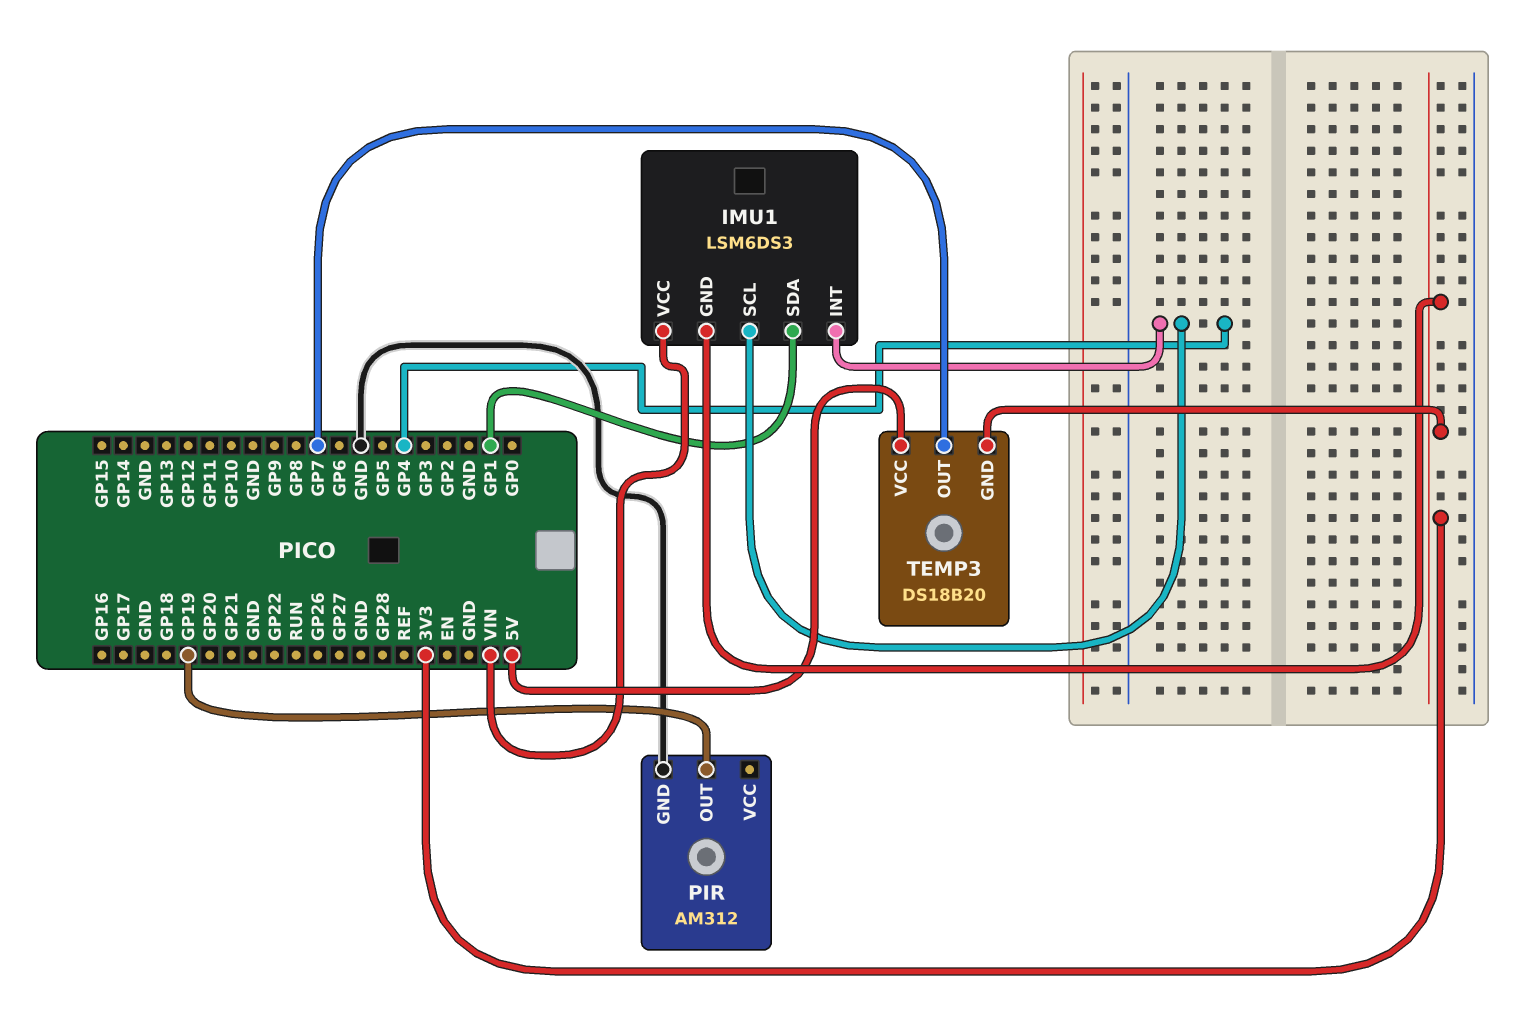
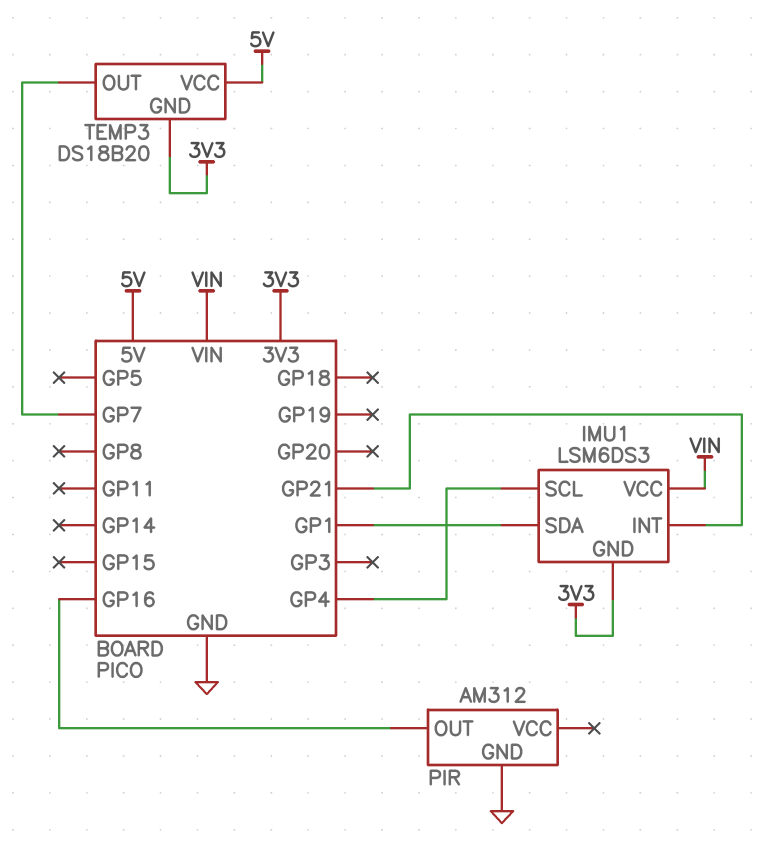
IMU1 pin INT: GP4 -> GP21
PIR pin OUT: GP19 -> GP16

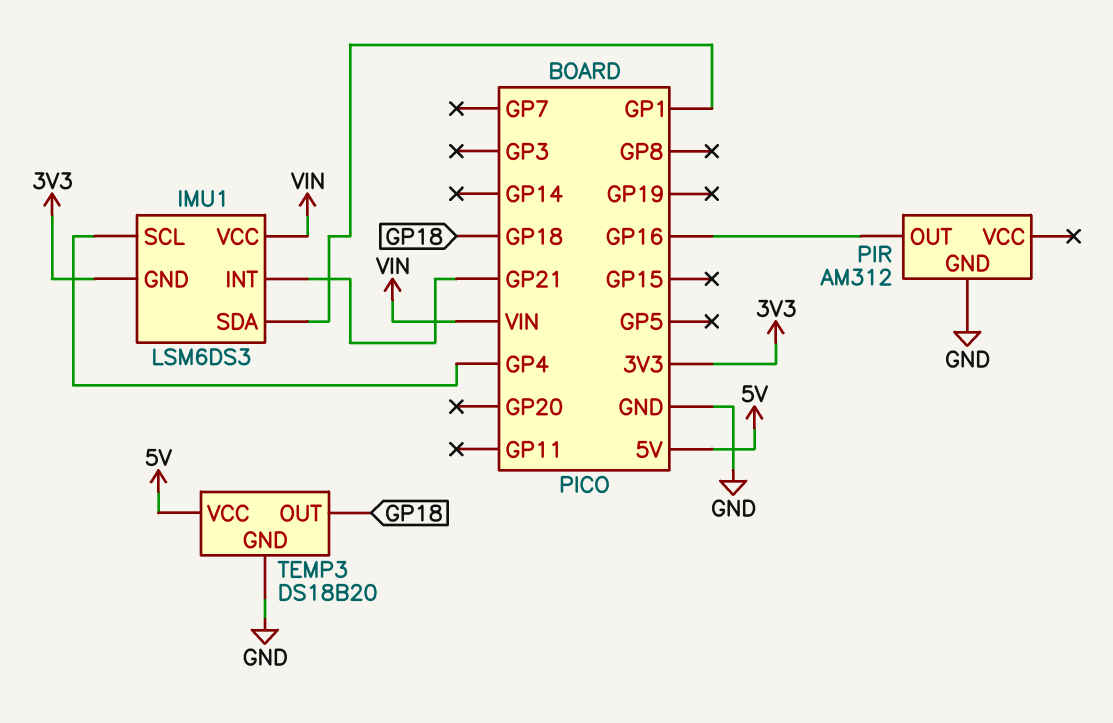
TEMP3 pin GND: 3V3 -> GND
TEMP3 pin OUT: GP7 -> GP18

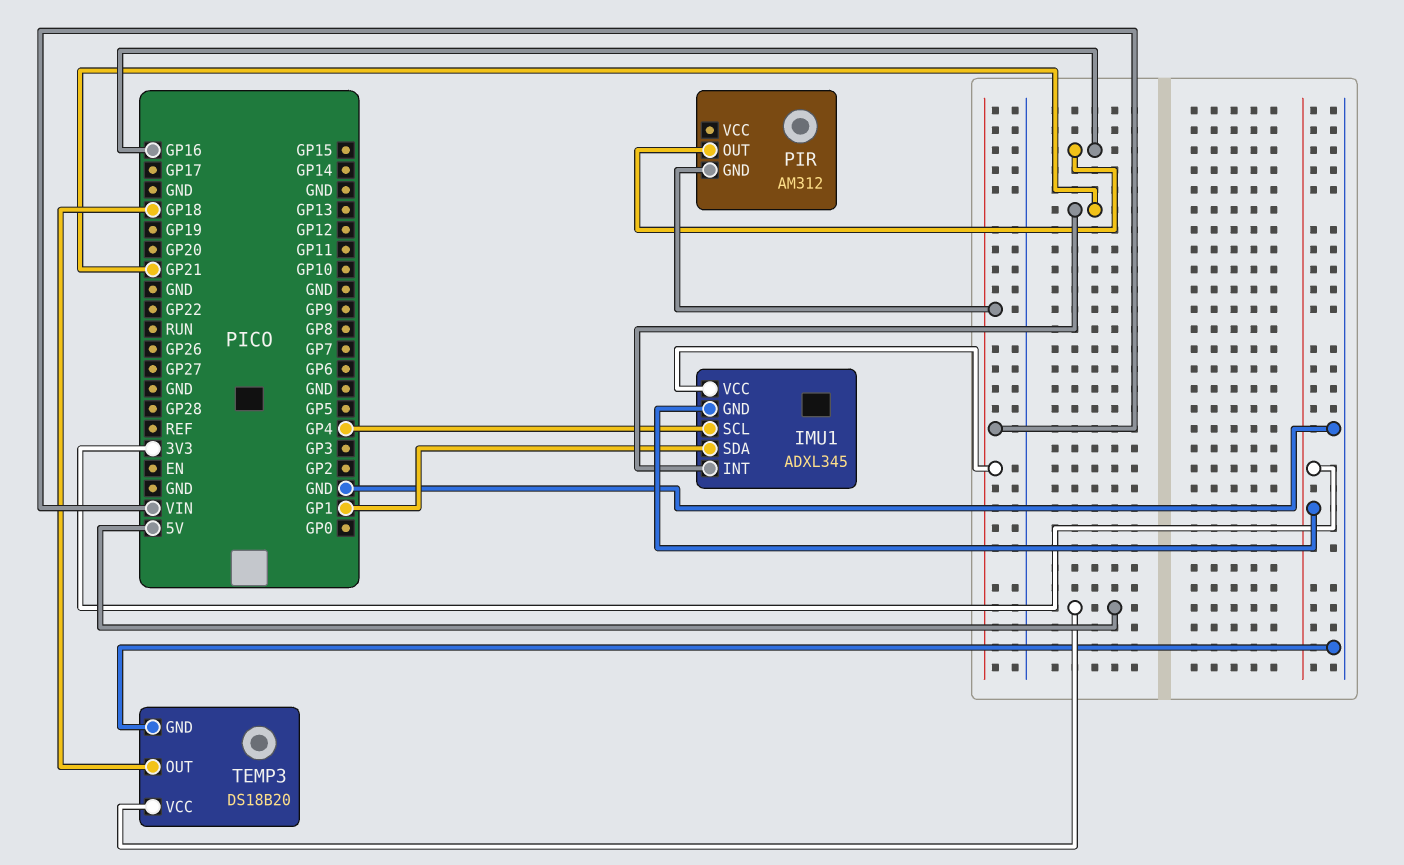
IMU1: LSM6DS3 -> ADXL345
PIR pin GND: GND -> VIN

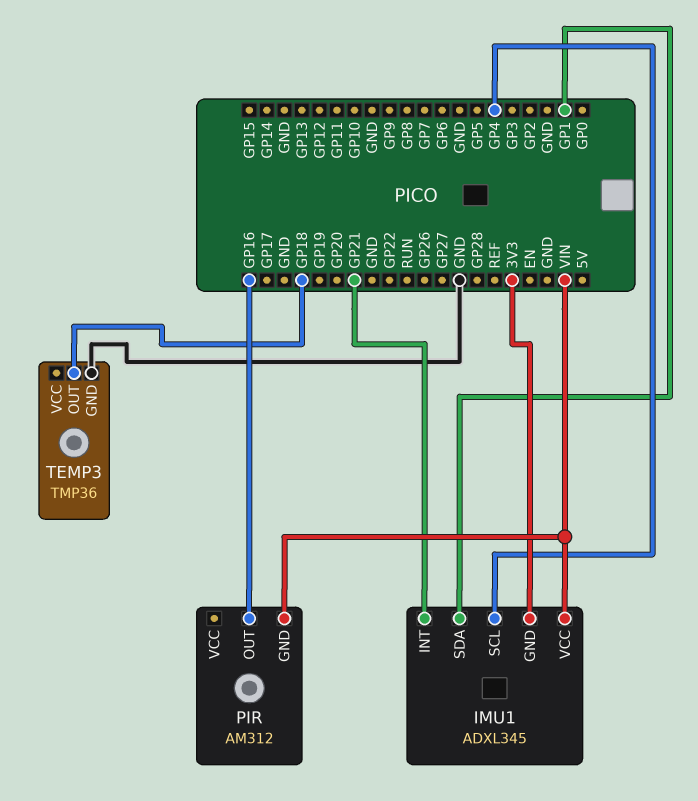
TEMP3: DS18B20 -> TMP36
TEMP3 pin VCC: 5V -> none

